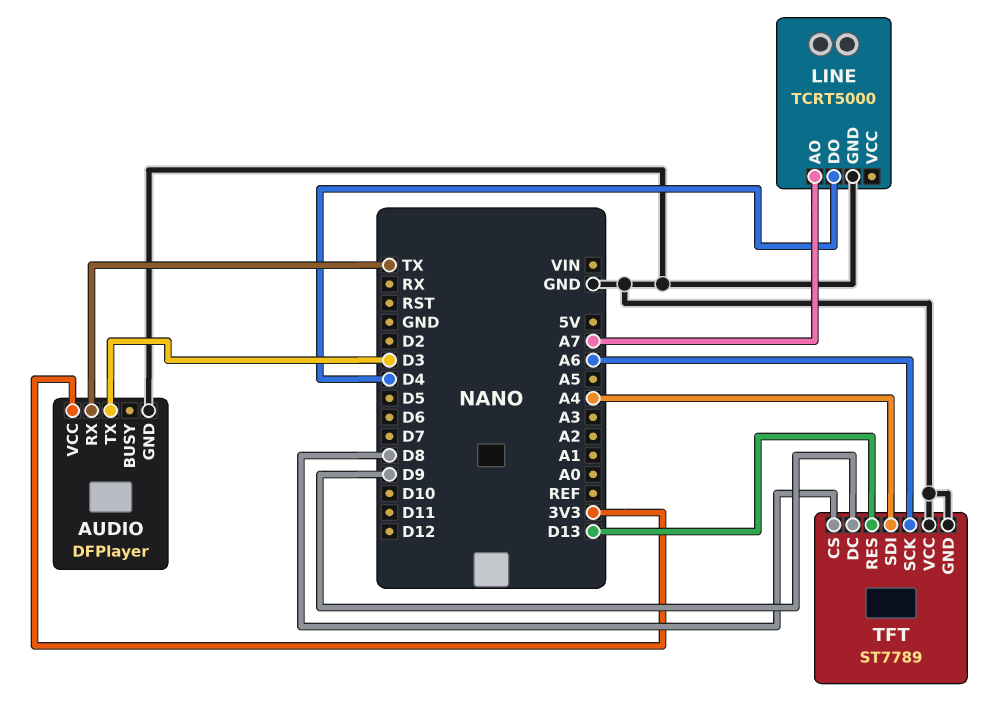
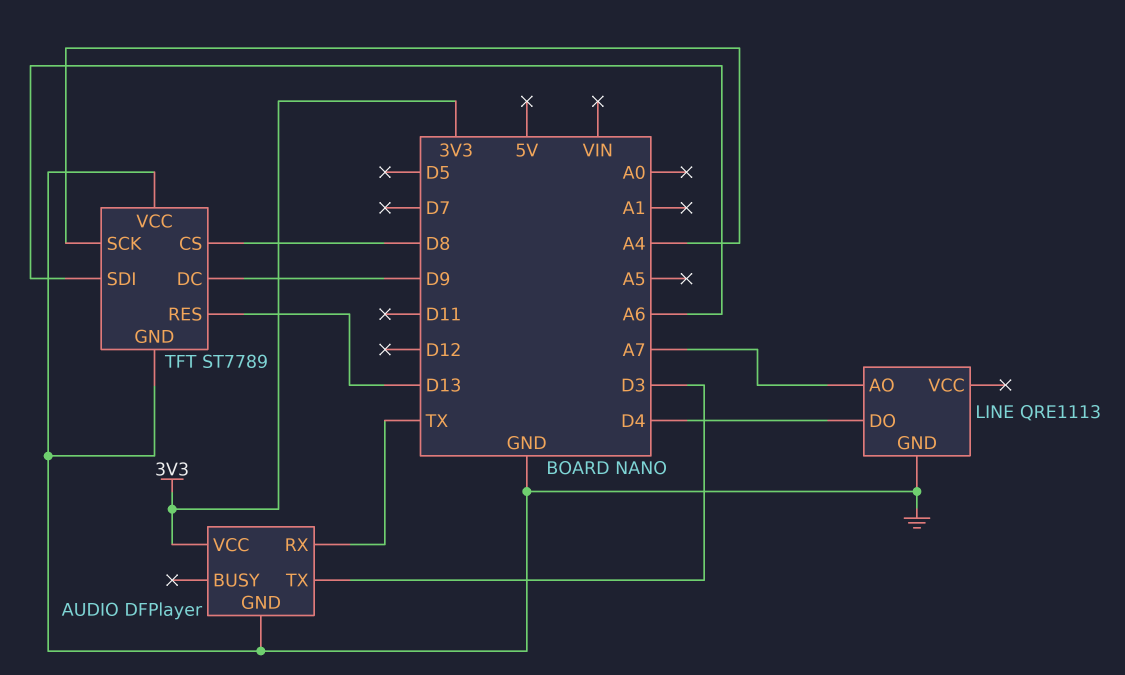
LINE: TCRT5000 -> QRE1113
TFT pin SCK: A6 -> A4
TFT pin SDI: A4 -> A6

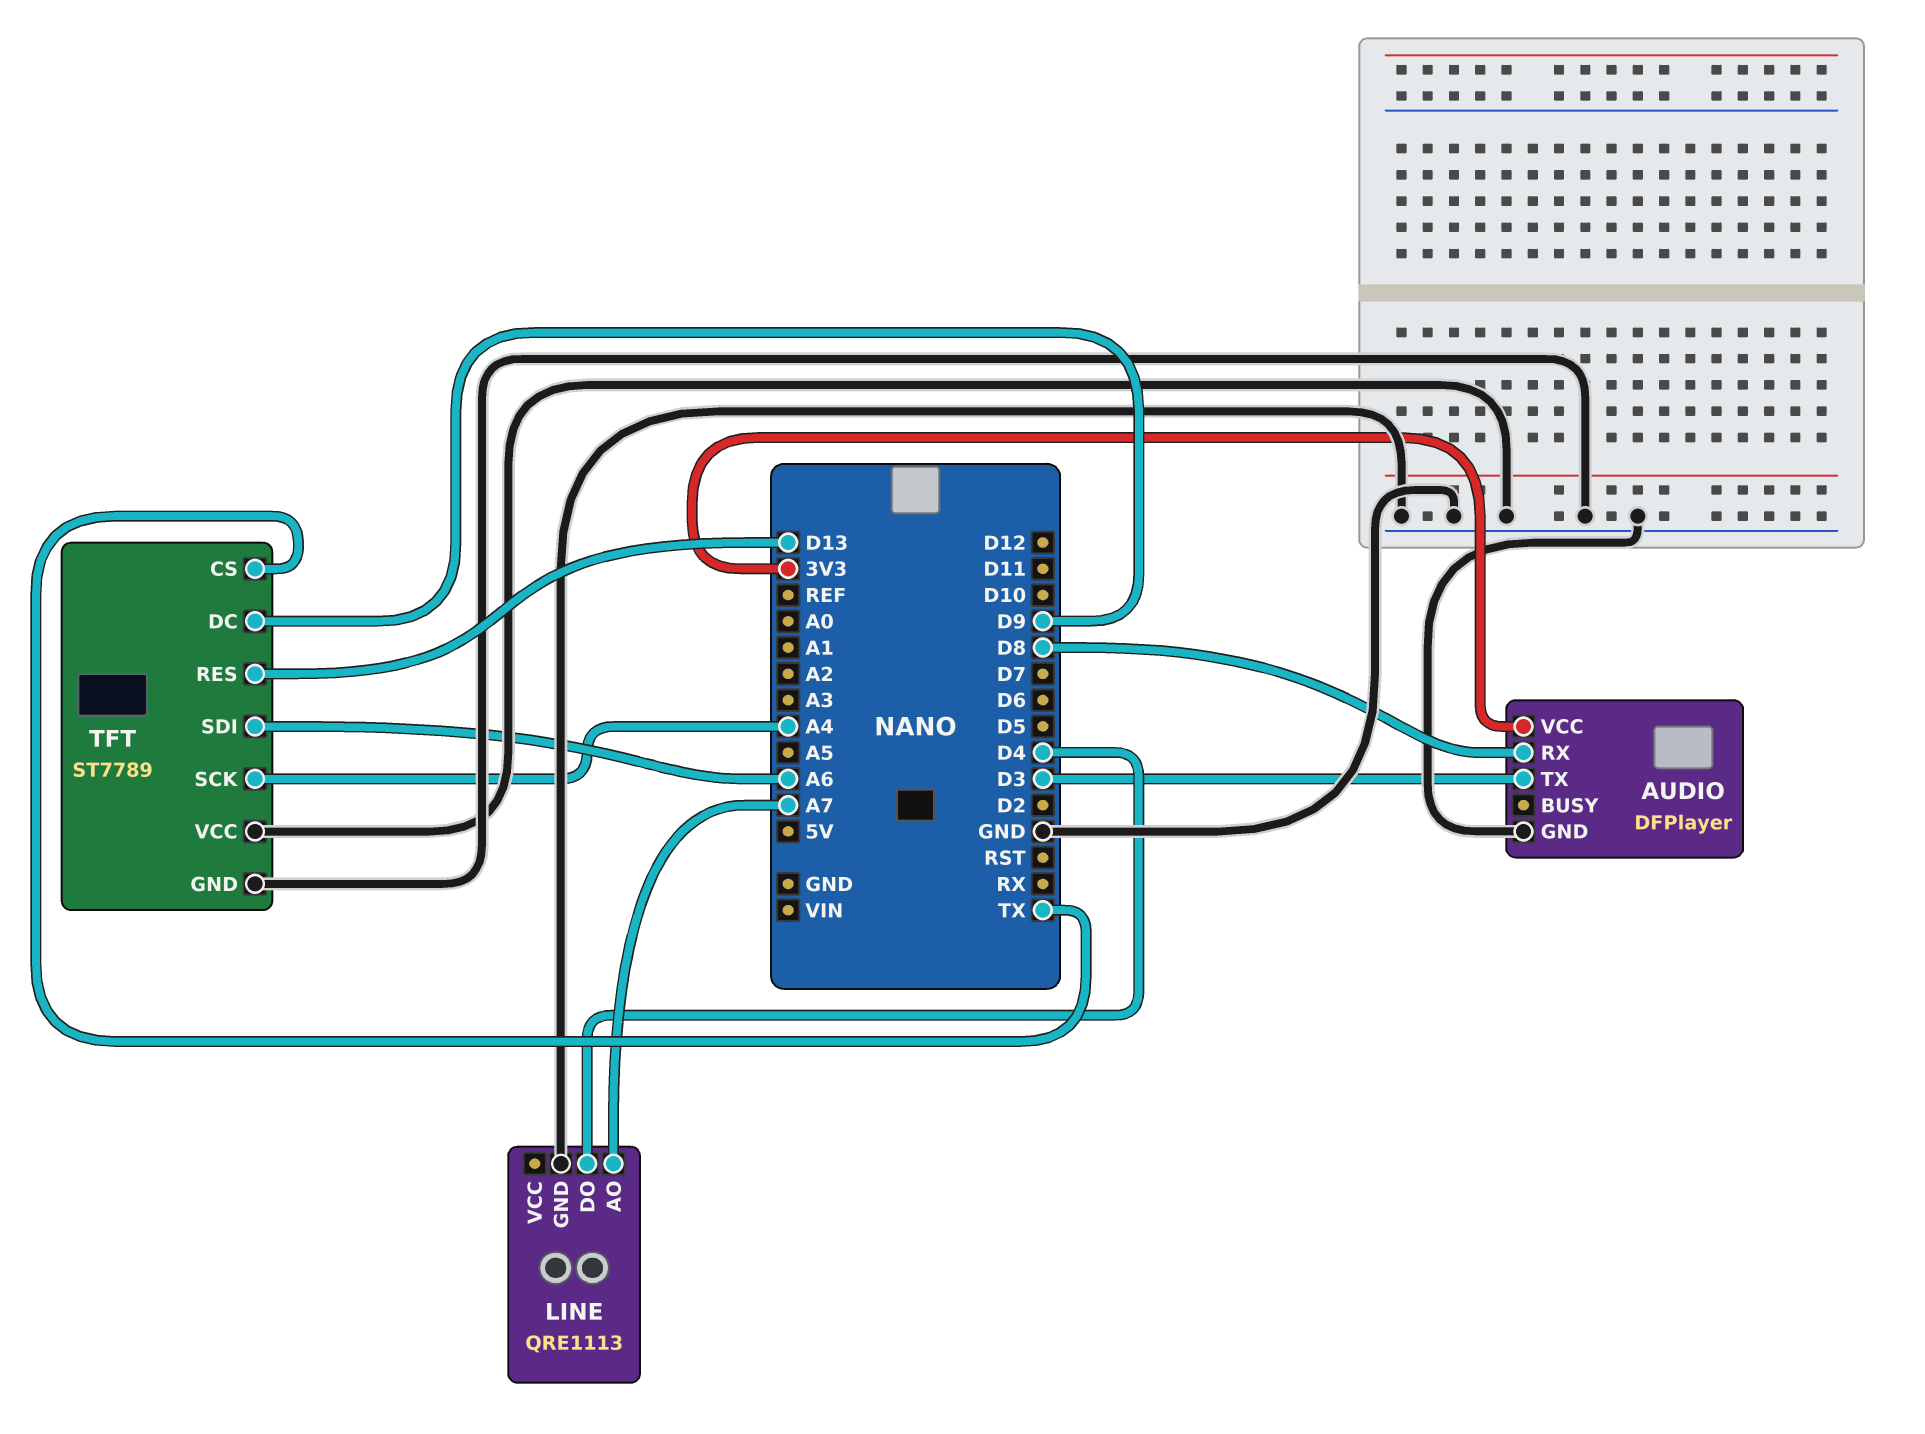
AUDIO pin RX: TX -> D8
TFT pin CS: D8 -> TX

